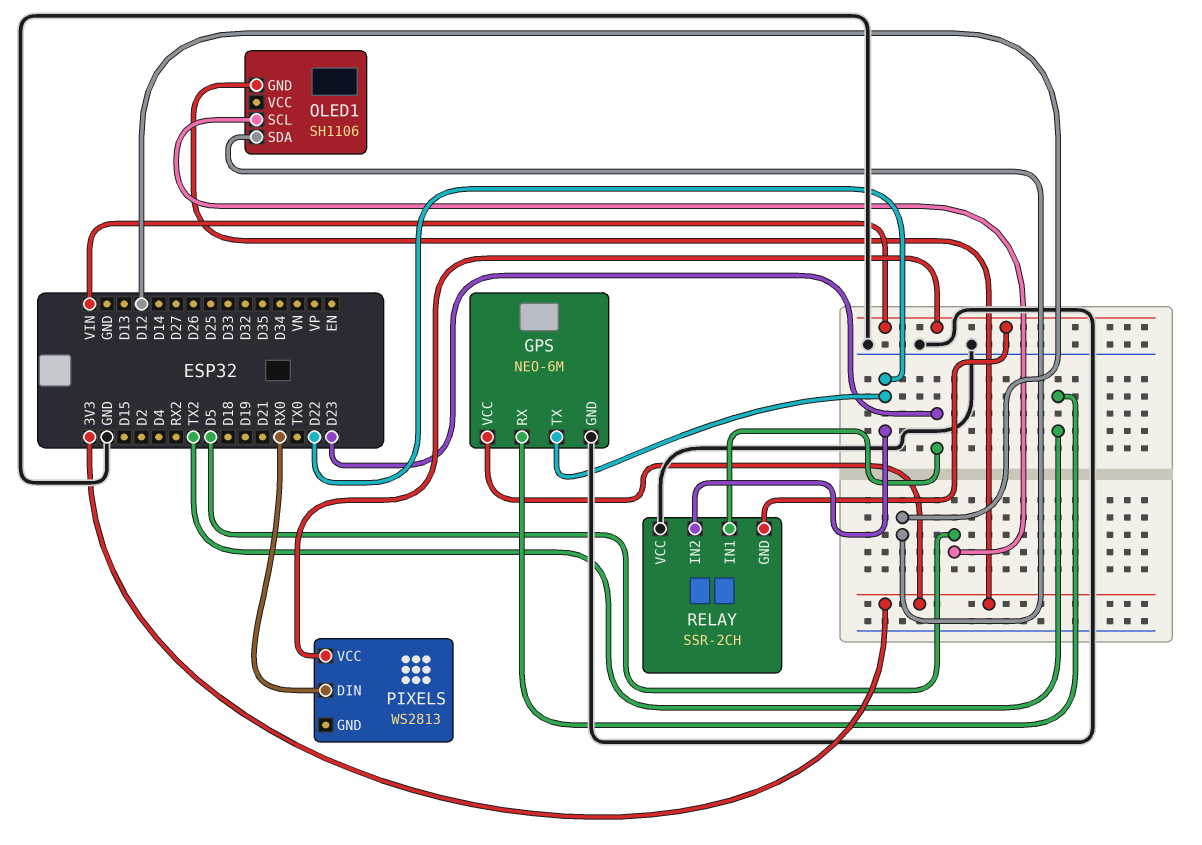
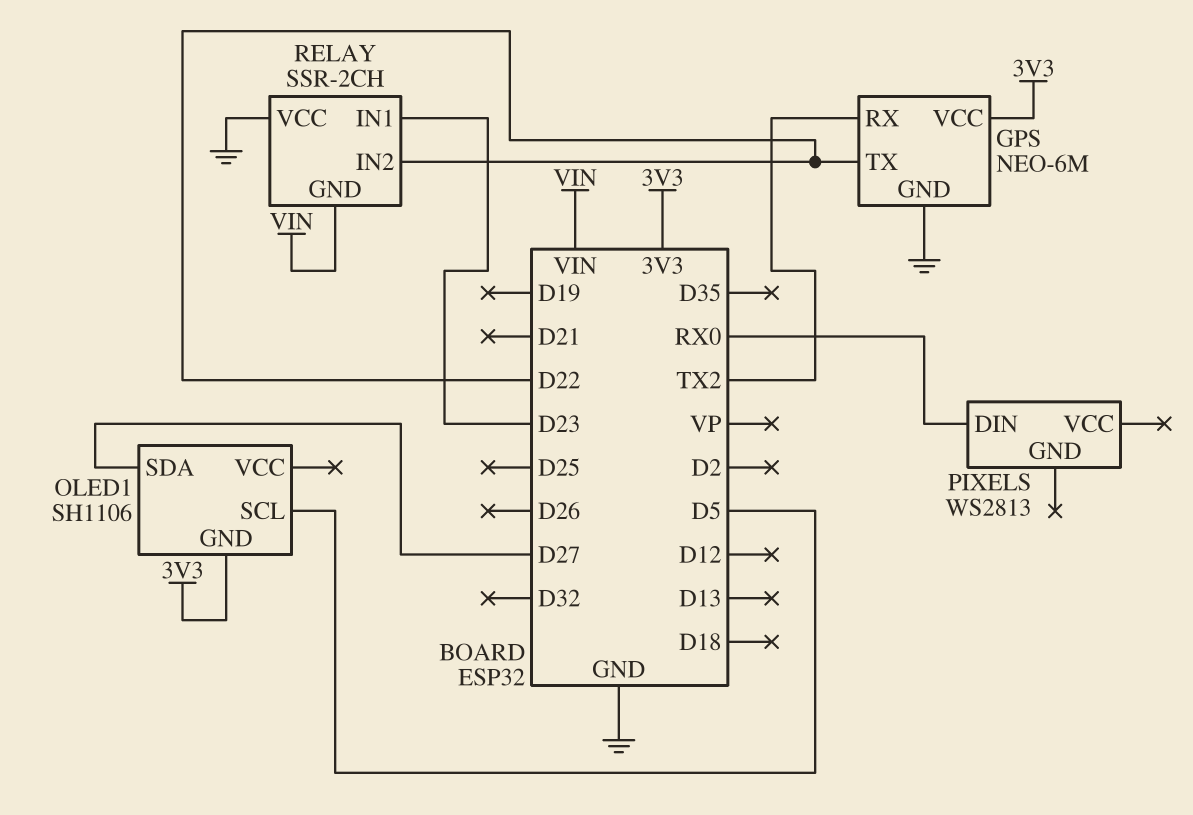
OLED1 pin SDA: D12 -> D27
PIXELS pin VCC: VIN -> none

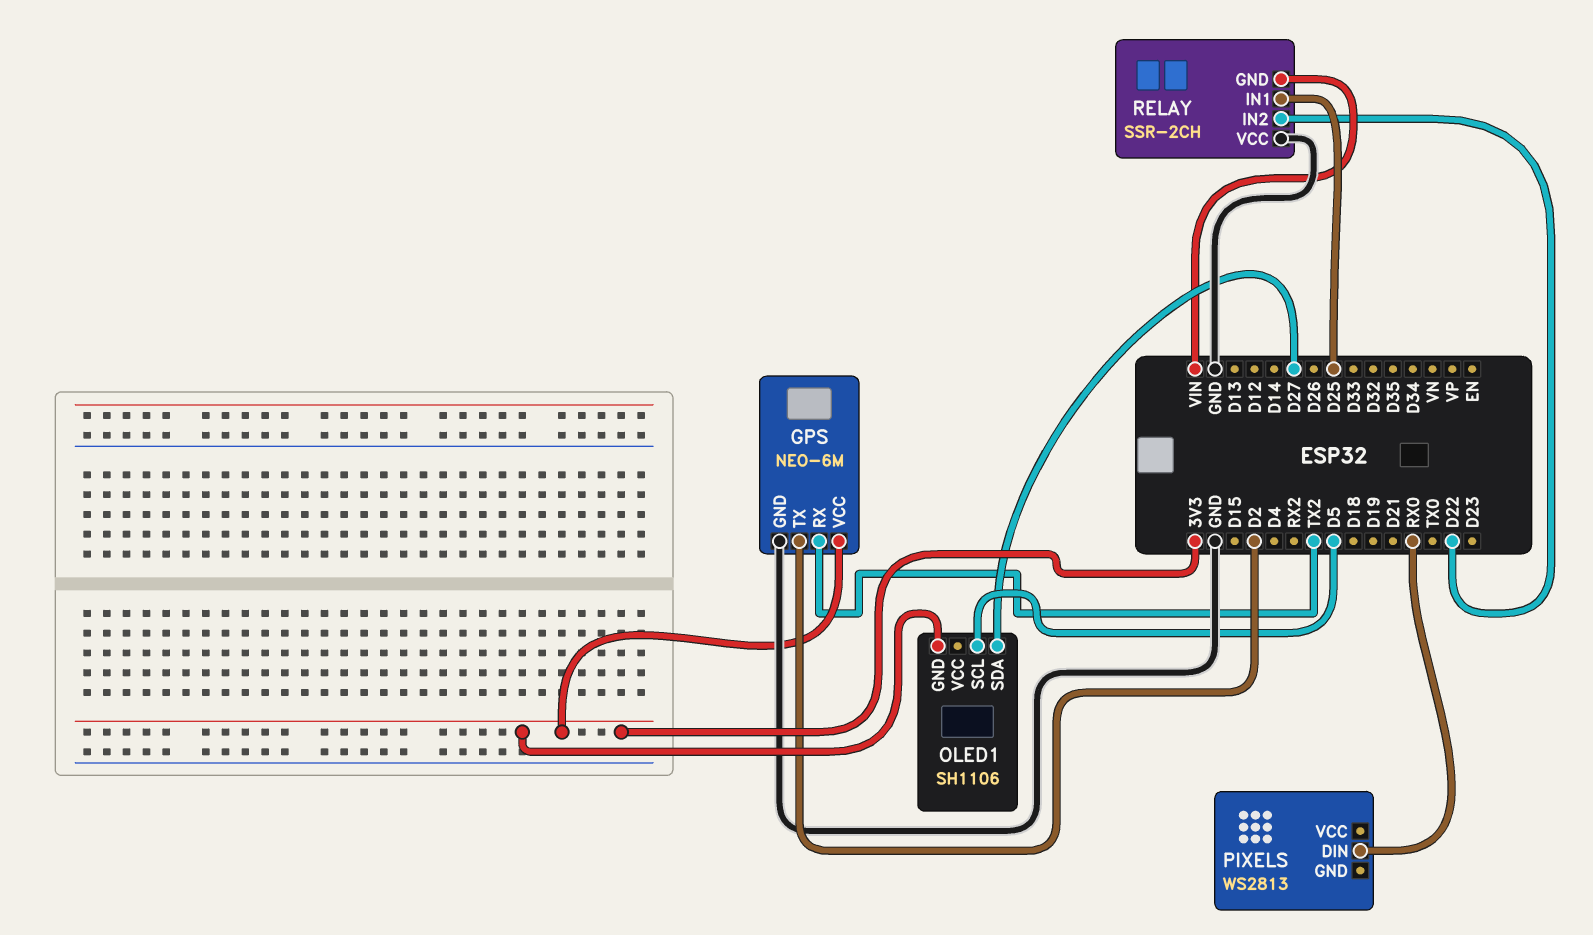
GPS pin TX: D22 -> D2
RELAY pin IN1: D23 -> D25

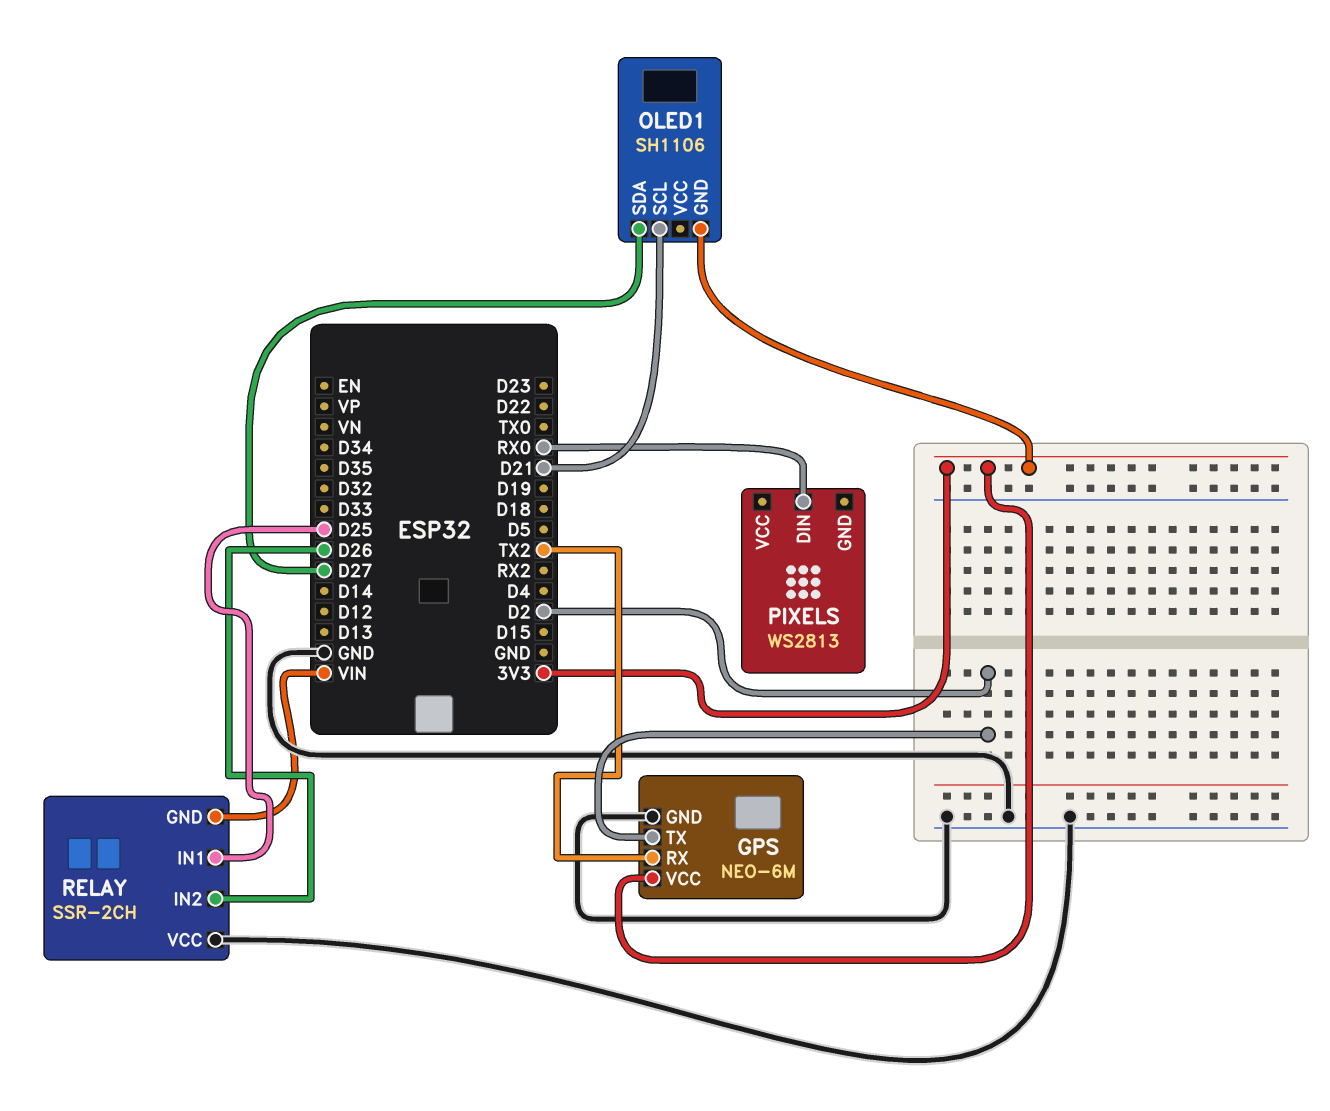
OLED1 pin SCL: D5 -> D21
RELAY pin IN2: D22 -> D26

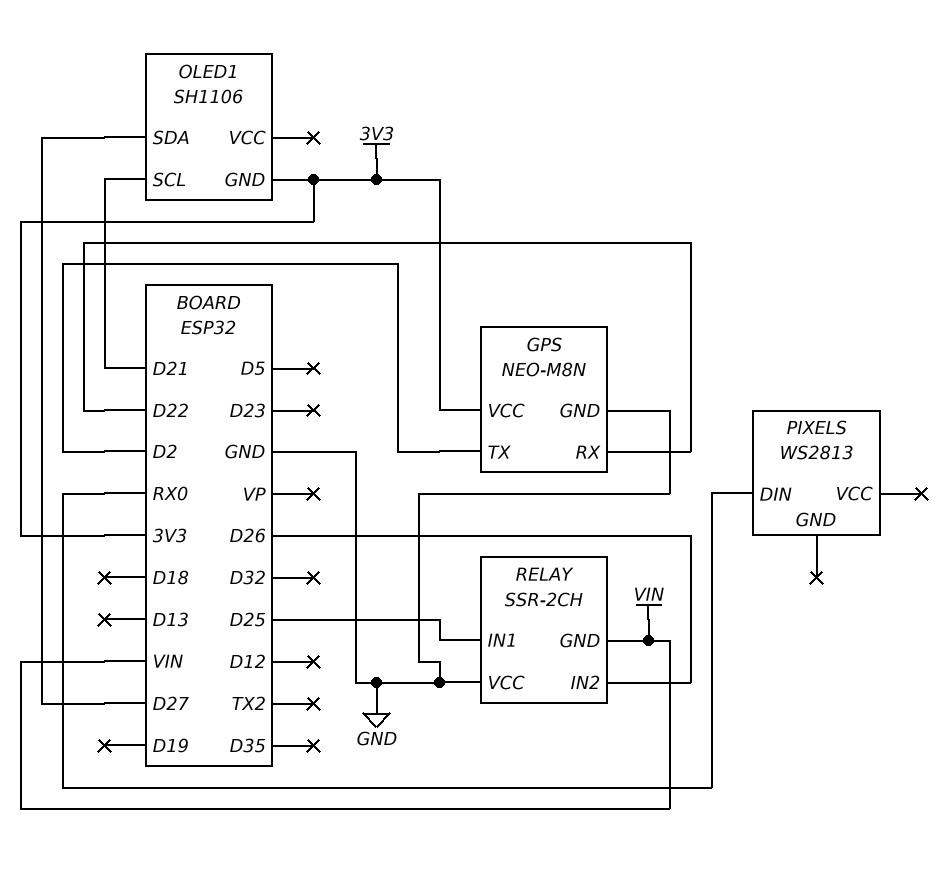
GPS: NEO-6M -> NEO-M8N
GPS pin RX: TX2 -> D22

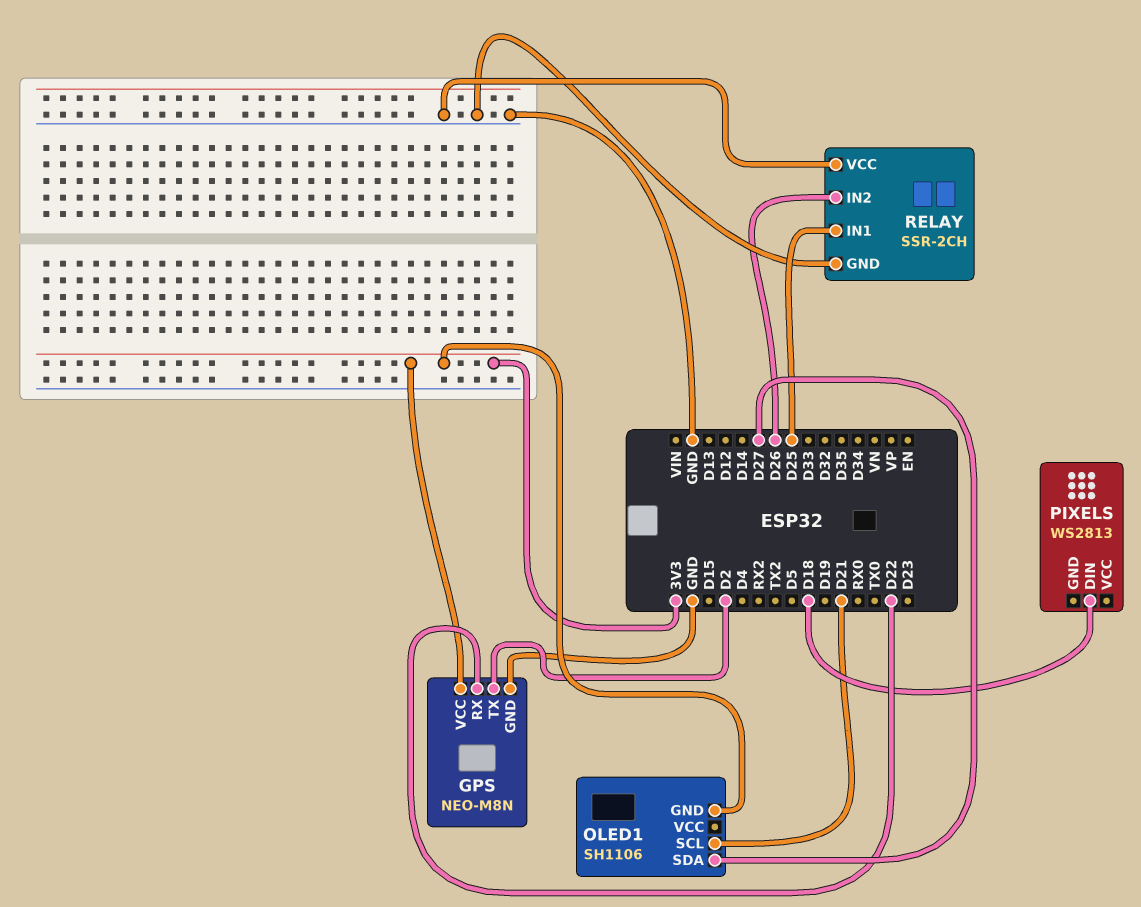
PIXELS pin DIN: RX0 -> D18
RELAY pin GND: VIN -> GND

